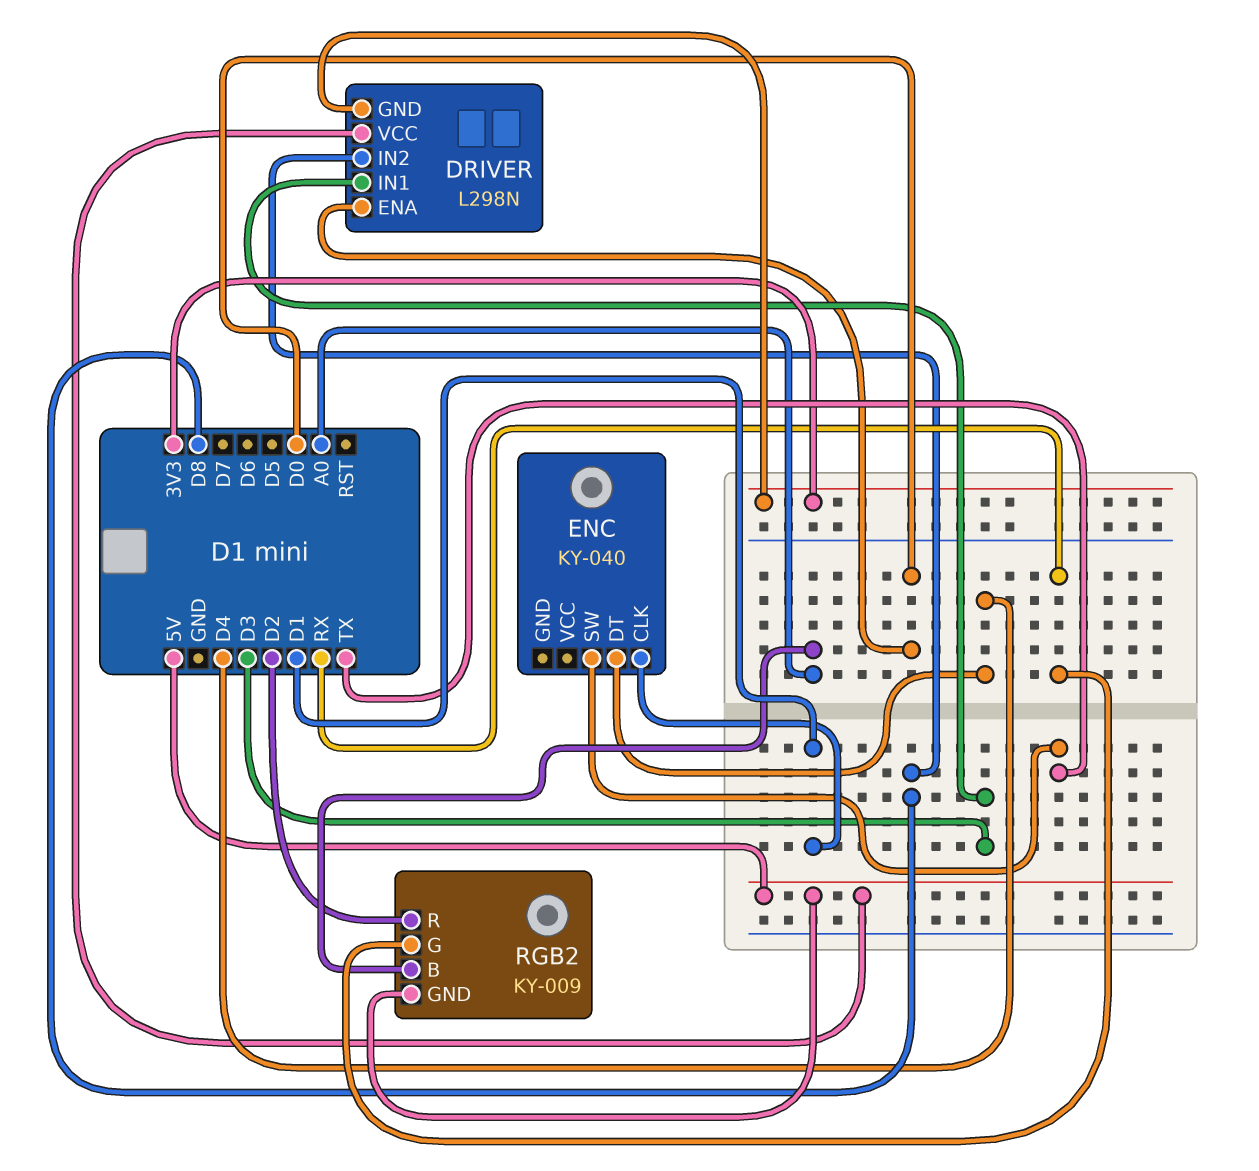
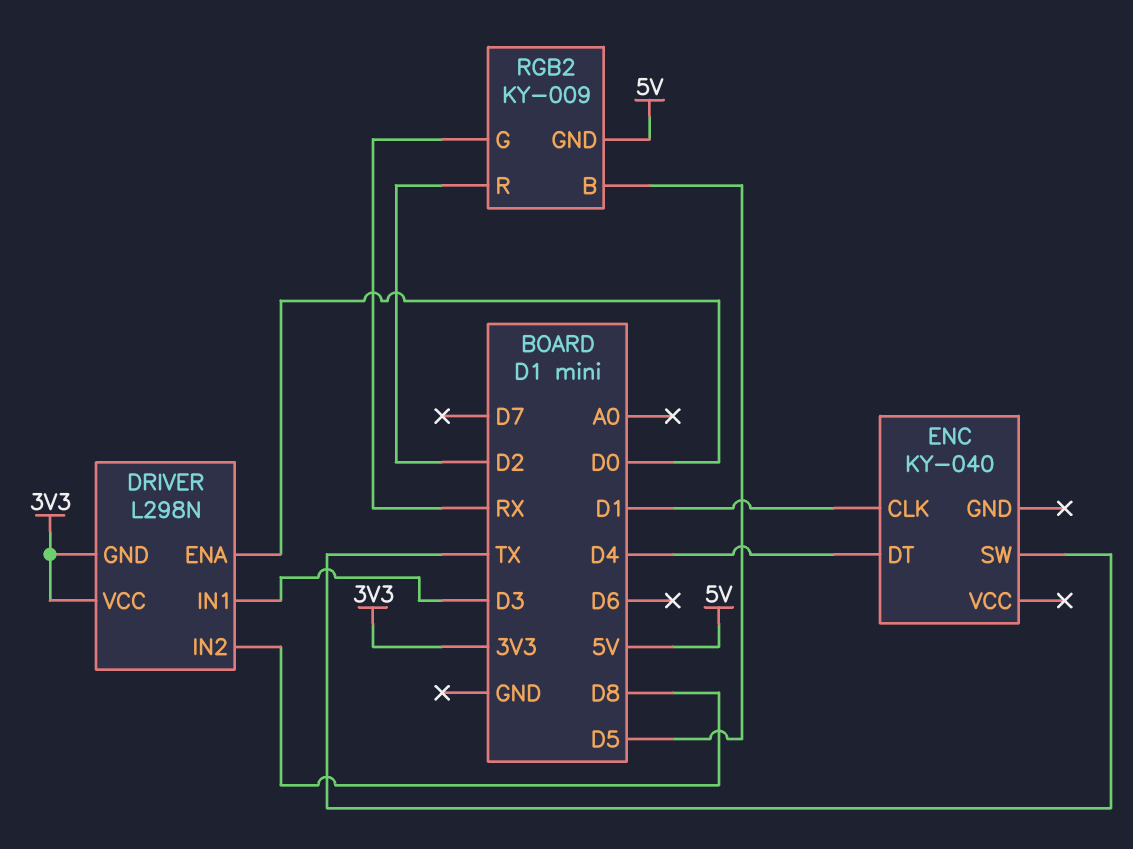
DRIVER pin VCC: 5V -> 3V3
RGB2 pin B: A0 -> D5

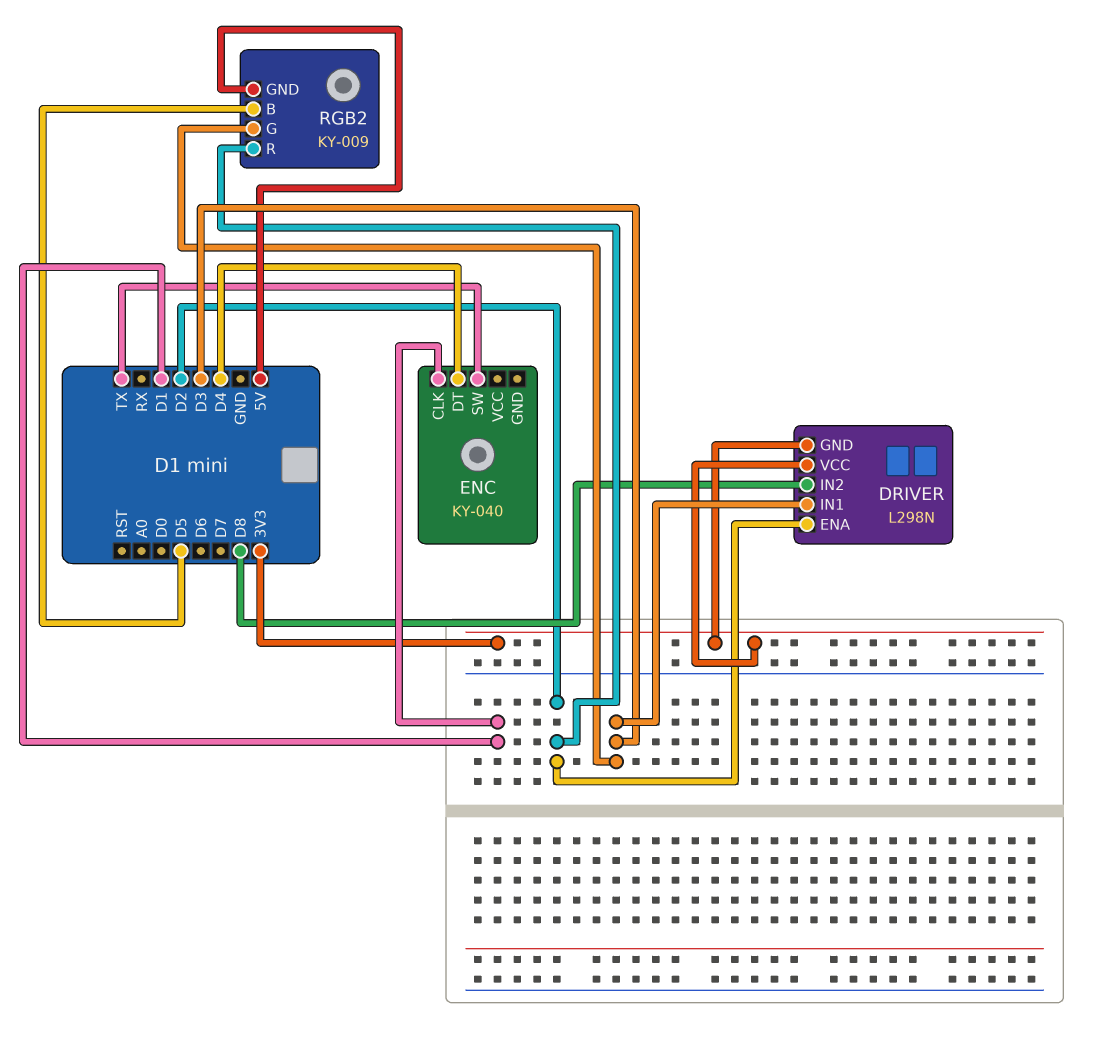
DRIVER pin ENA: D0 -> D2
RGB2 pin G: RX -> D3

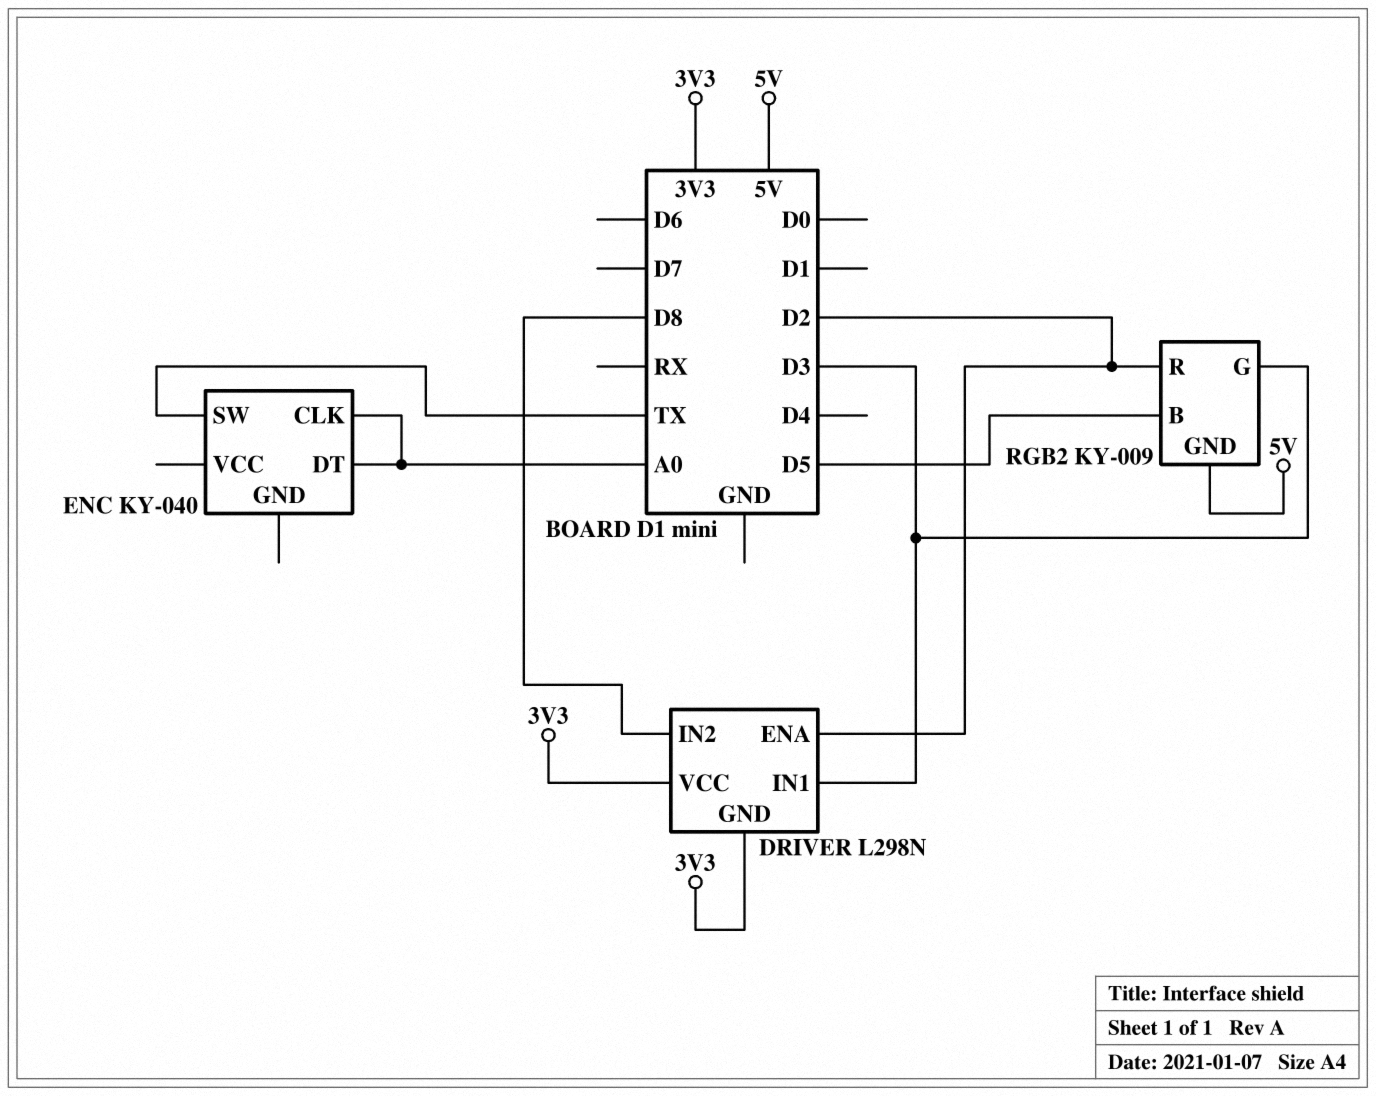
ENC pin CLK: D1 -> A0
ENC pin DT: D4 -> A0

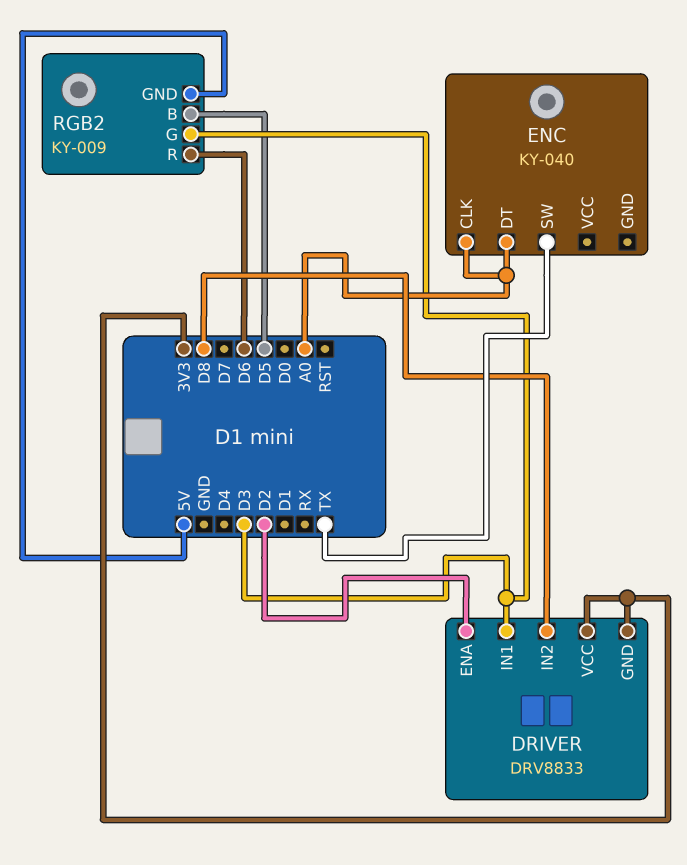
DRIVER: L298N -> DRV8833
RGB2 pin R: D2 -> D6

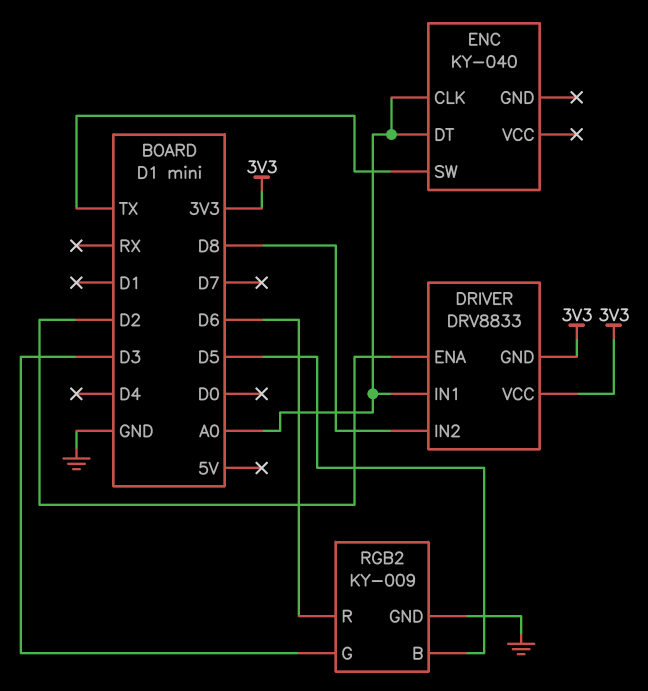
DRIVER pin IN1: D3 -> A0
RGB2 pin GND: 5V -> GND

